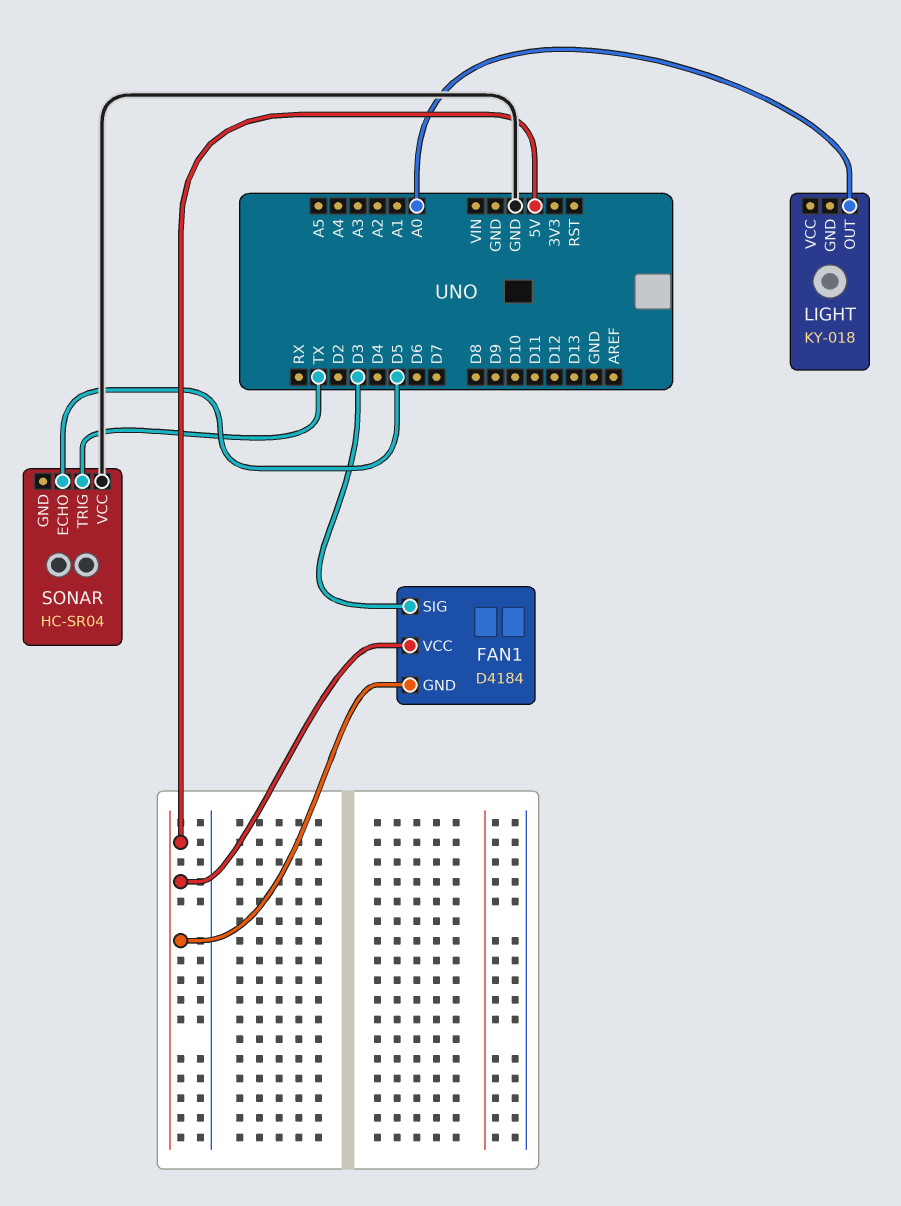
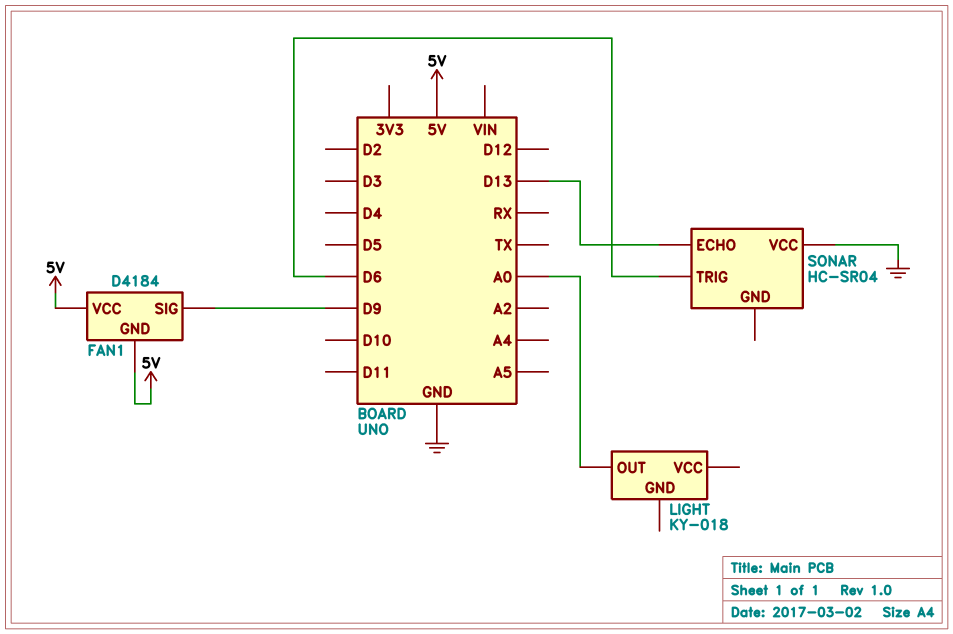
FAN1 pin SIG: D3 -> D9
SONAR pin ECHO: D5 -> D13
SONAR pin TRIG: TX -> D6

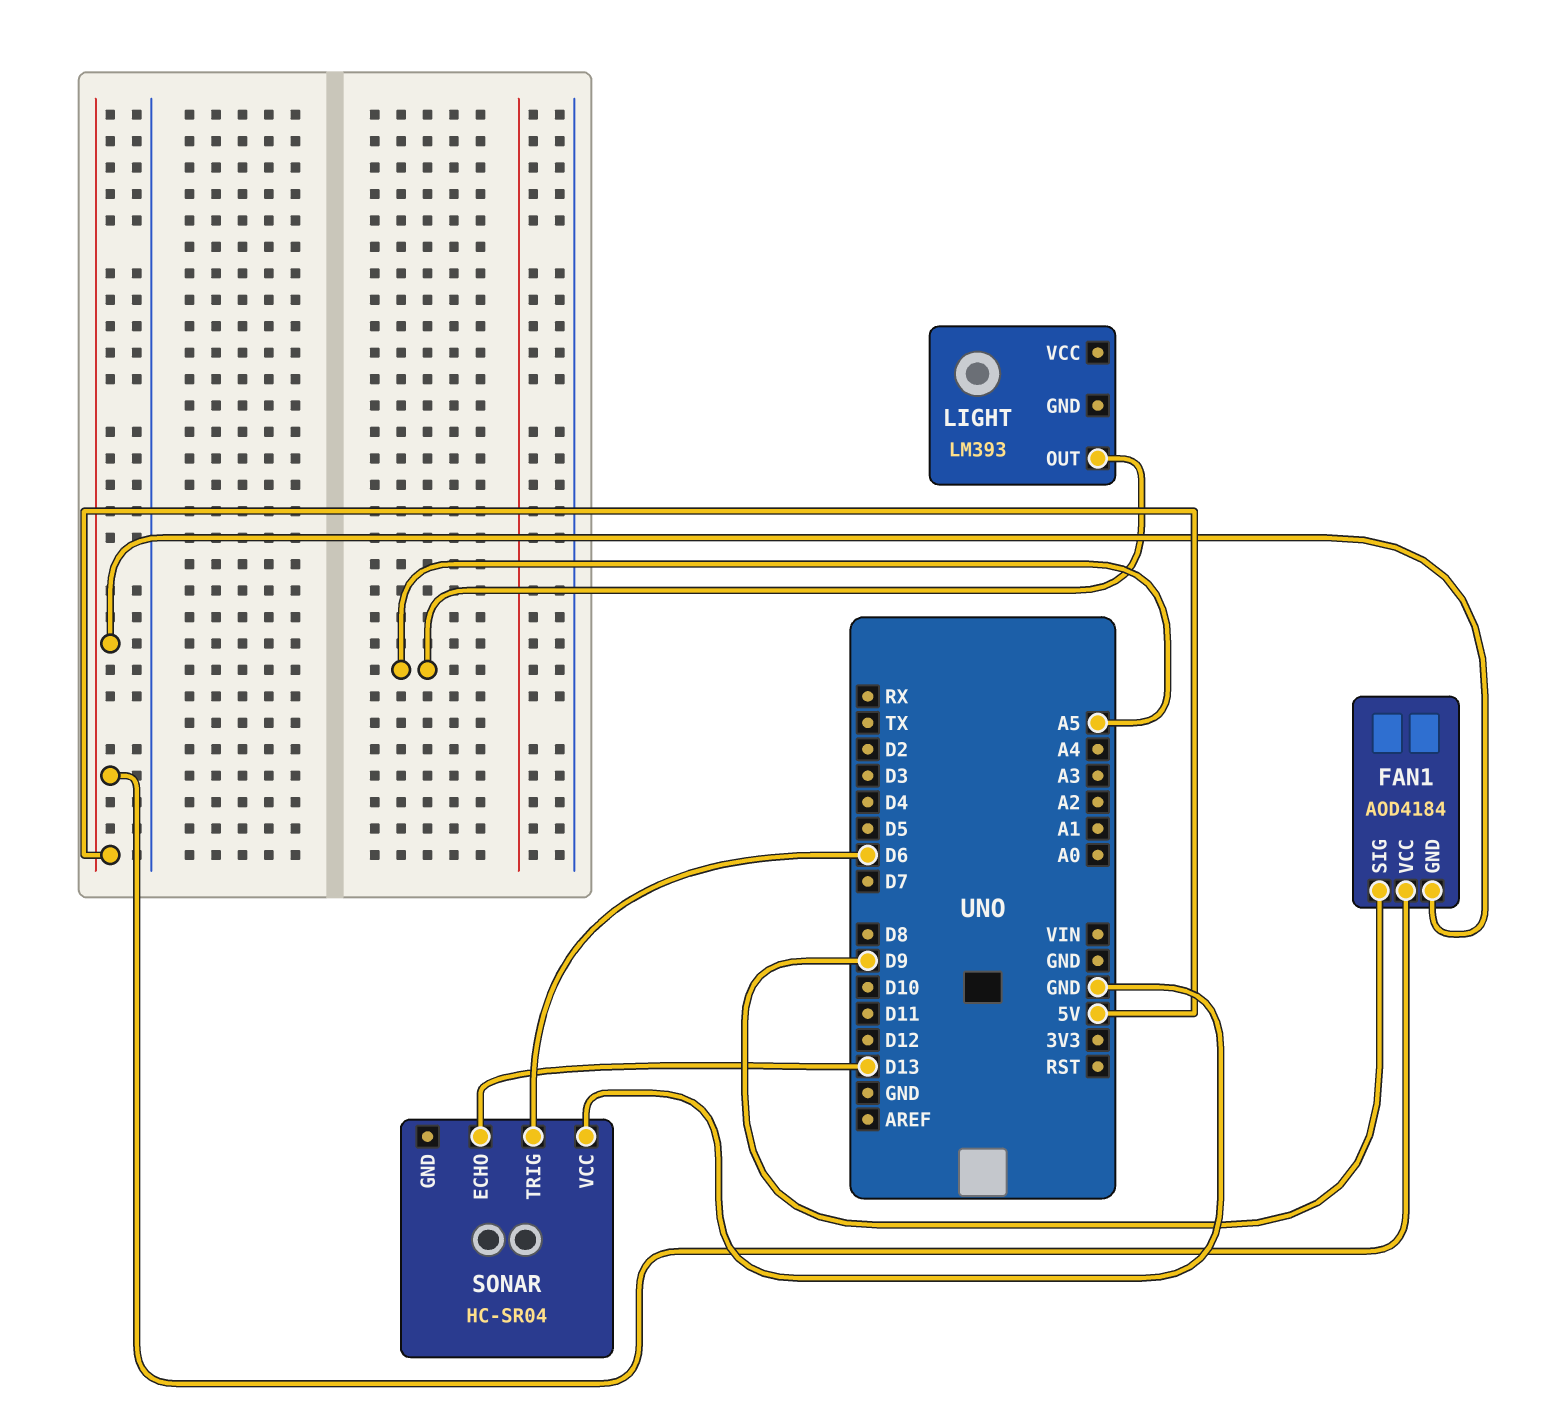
FAN1: D4184 -> AOD4184
LIGHT: KY-018 -> LM393
LIGHT pin OUT: A0 -> A5

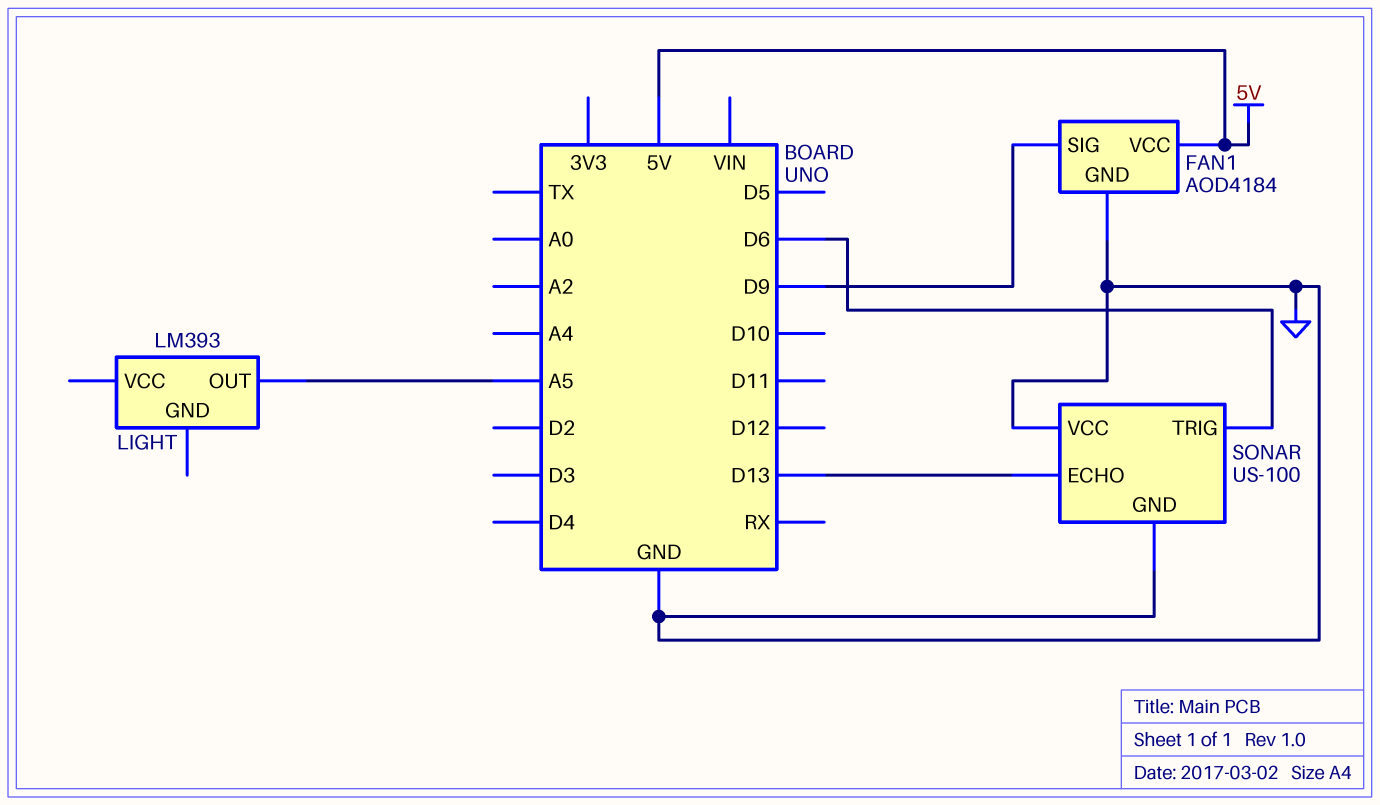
FAN1 pin GND: 5V -> GND
SONAR: HC-SR04 -> US-100
SONAR pin GND: none -> GND

